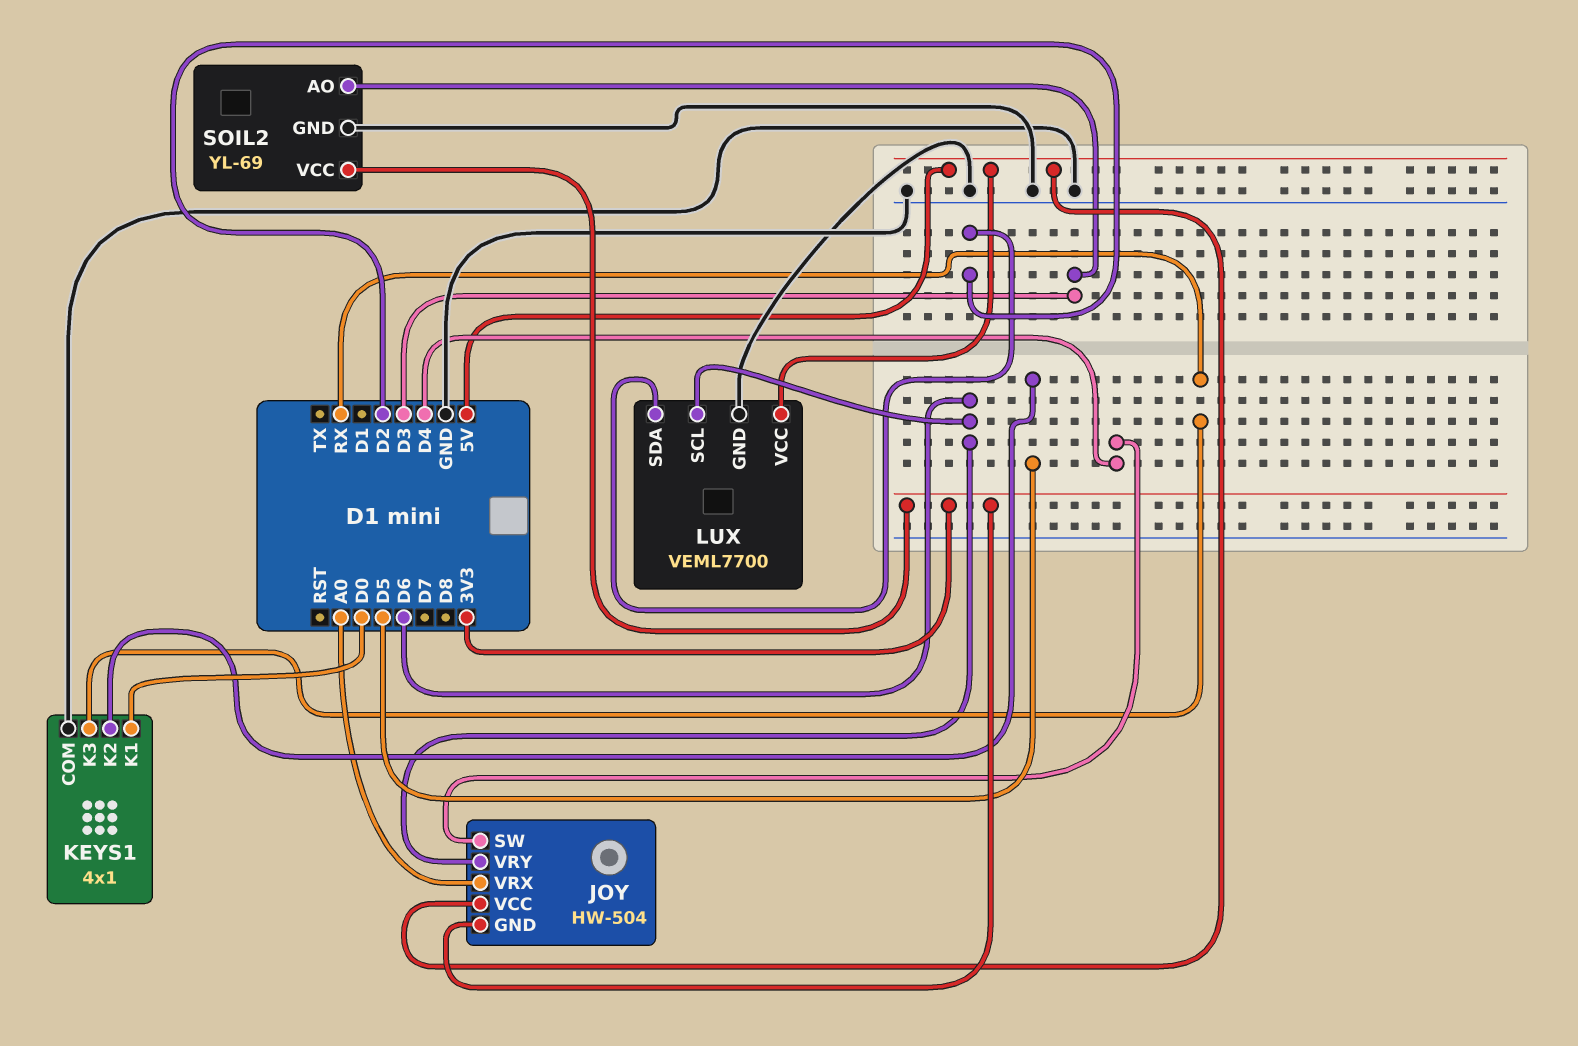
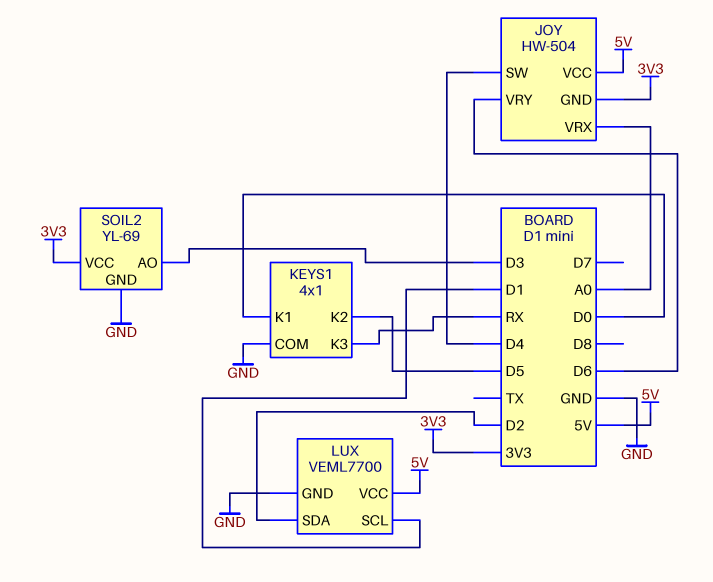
LUX pin SCL: D6 -> D1

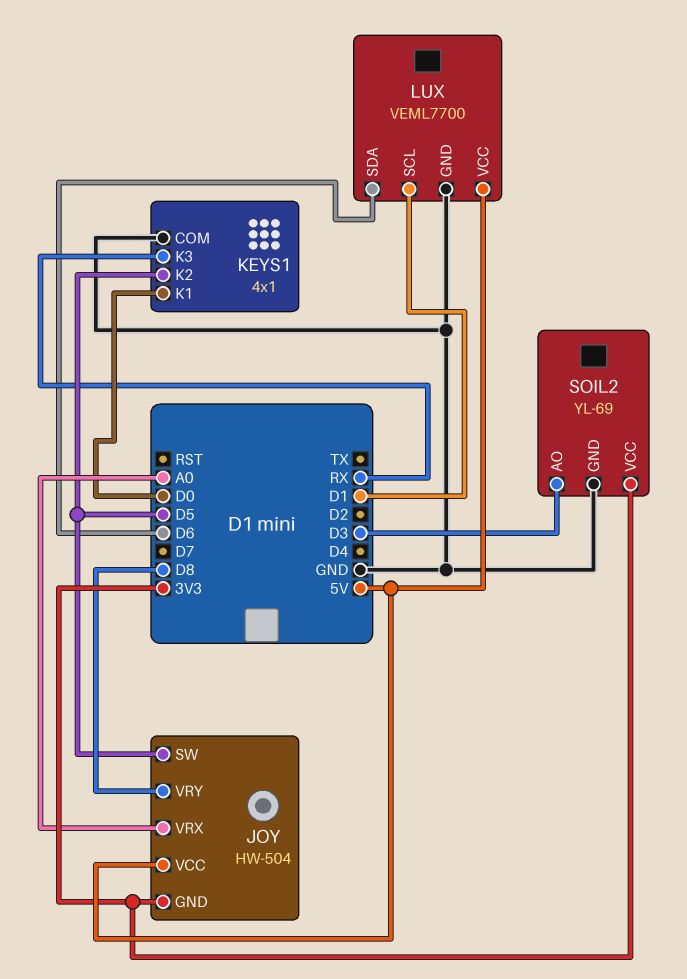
JOY pin SW: D4 -> D5
JOY pin VRY: D6 -> D8
LUX pin SDA: D2 -> D6

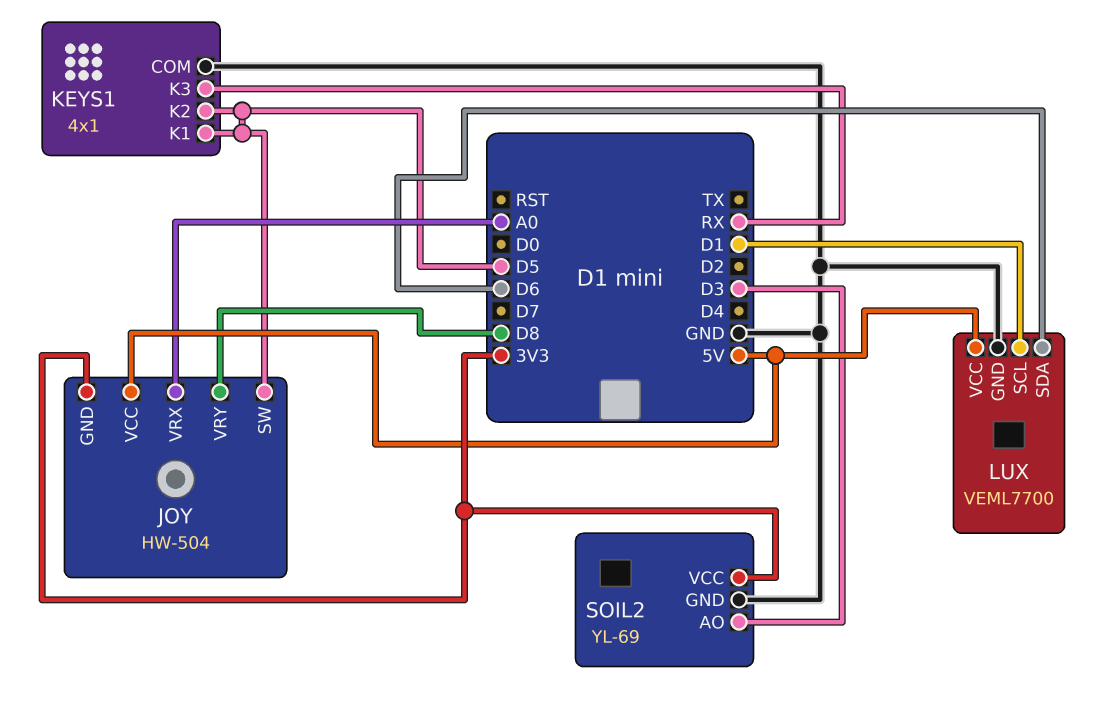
KEYS1 pin K1: D0 -> D5

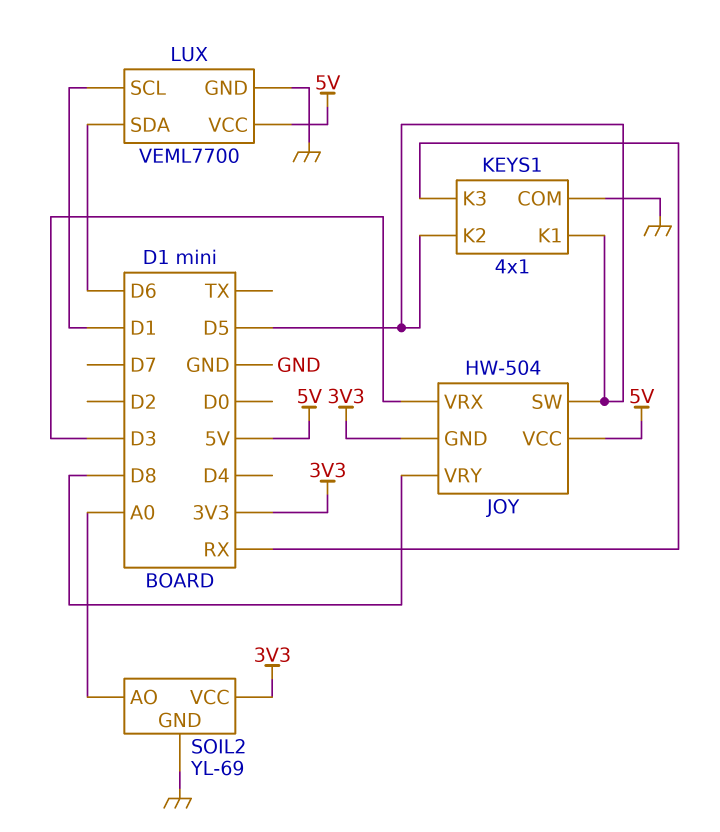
JOY pin VRX: A0 -> D3
SOIL2 pin AO: D3 -> A0

